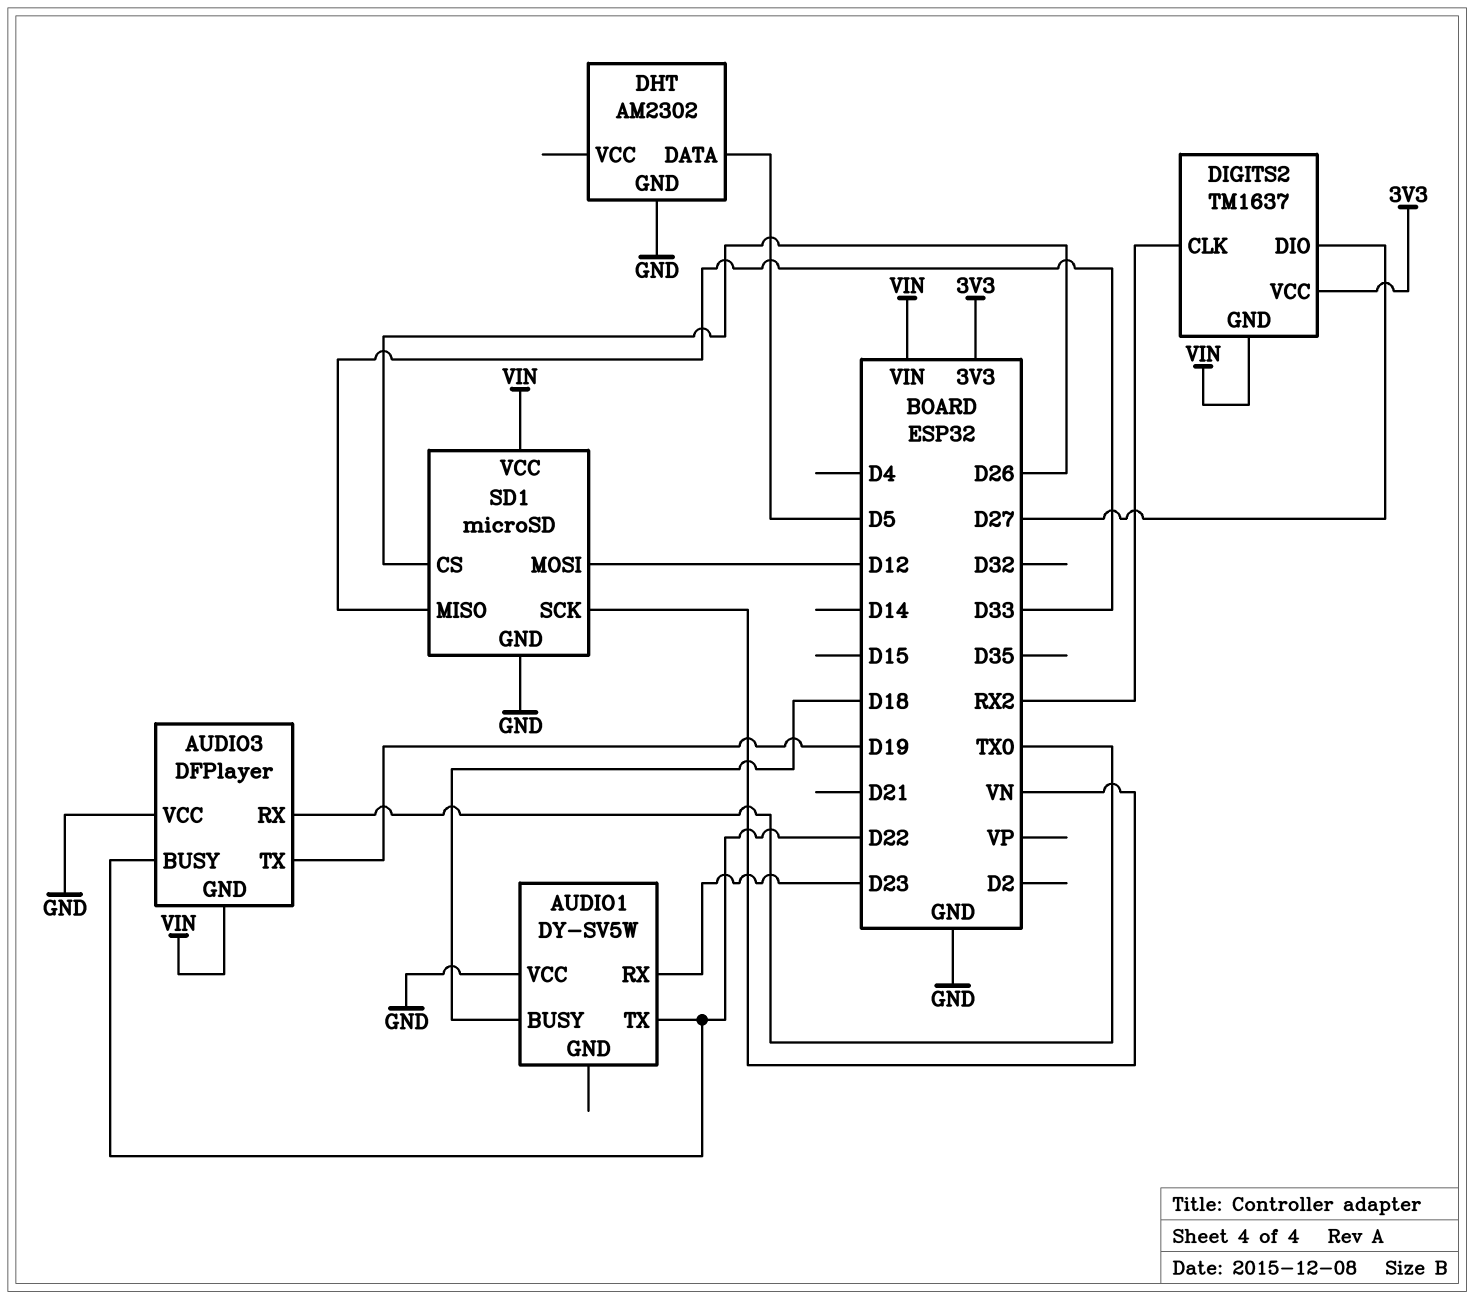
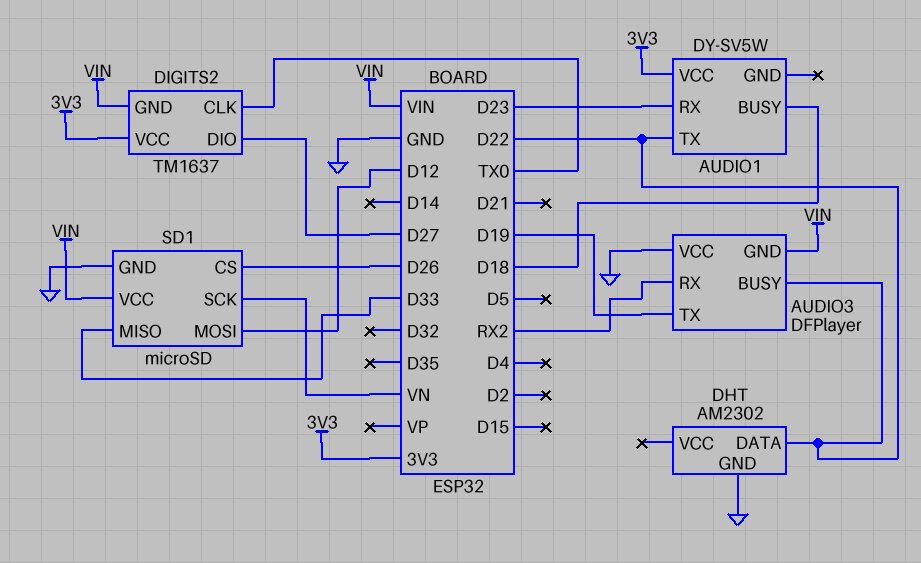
AUDIO1 pin VCC: GND -> 3V3
AUDIO3 pin RX: TX0 -> RX2
DHT pin DATA: D5 -> D22
DIGITS2 pin CLK: RX2 -> TX0

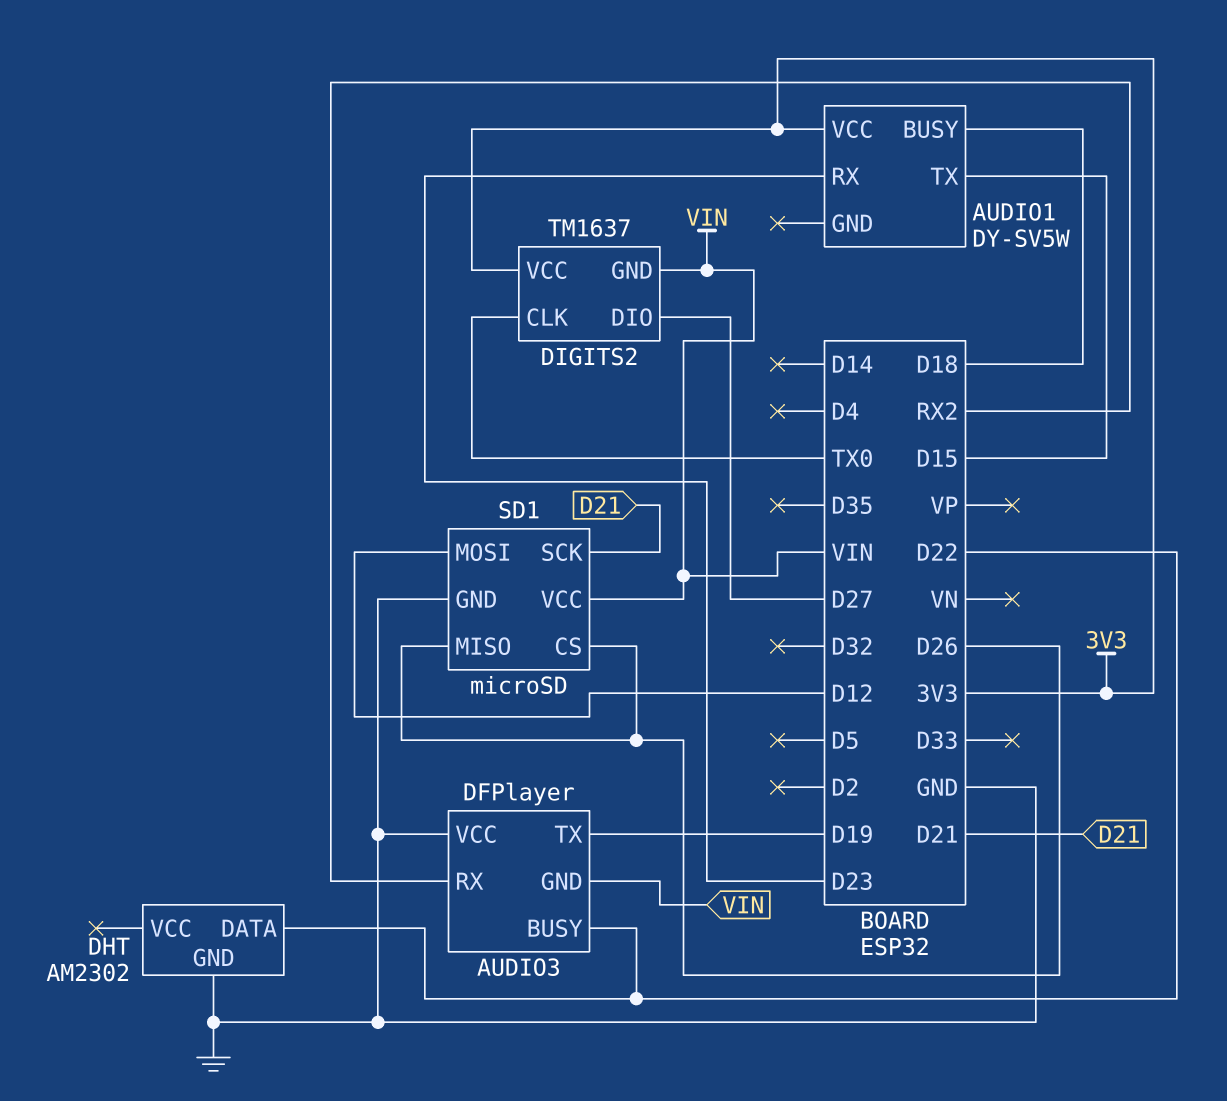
AUDIO1 pin TX: D22 -> D15
SD1 pin MISO: D33 -> D26
SD1 pin SCK: VN -> D21

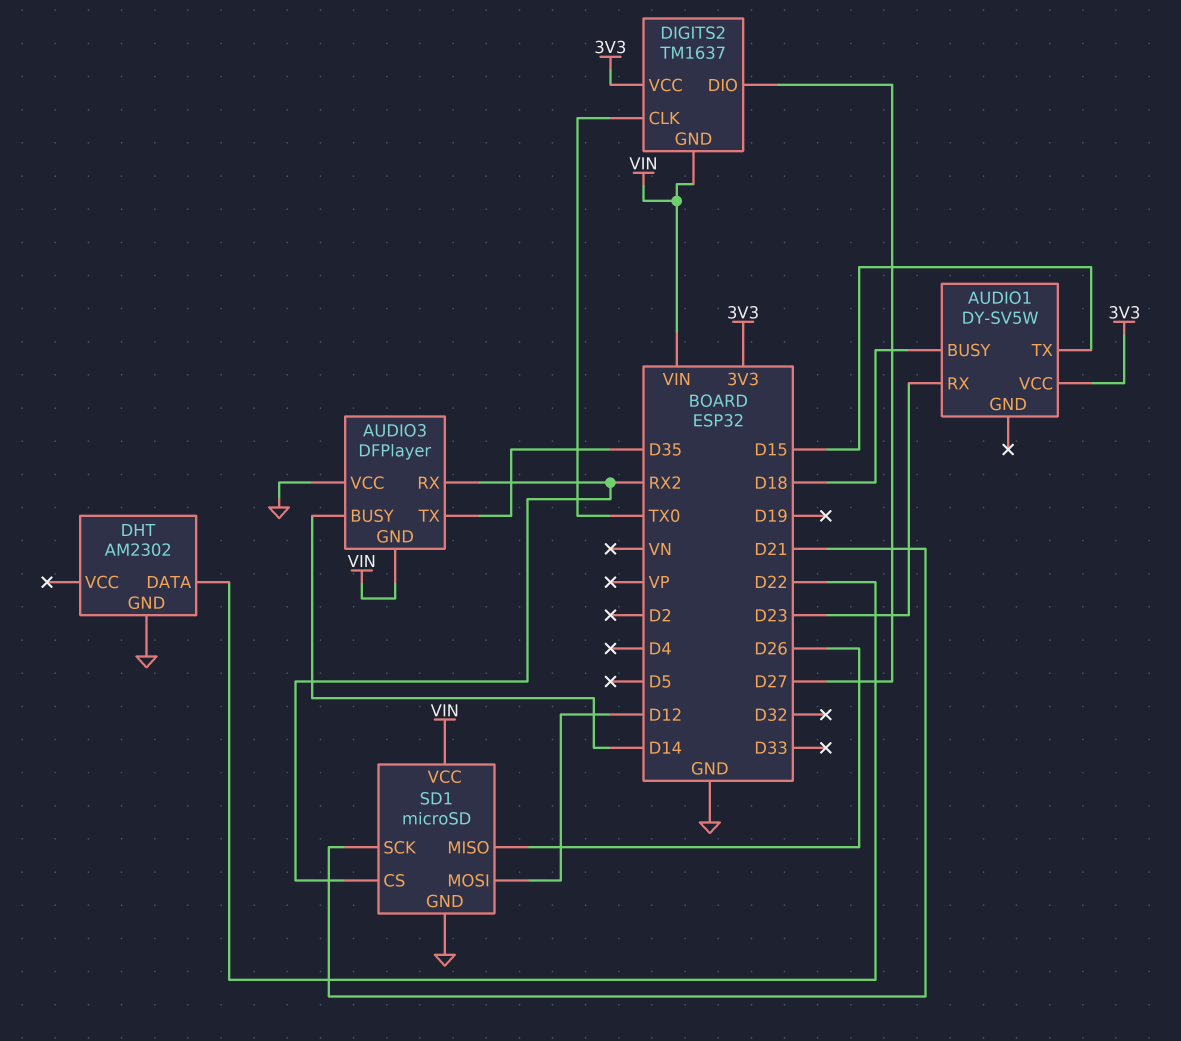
AUDIO3 pin BUSY: D22 -> D14
AUDIO3 pin TX: D19 -> D35
SD1 pin CS: D26 -> RX2

